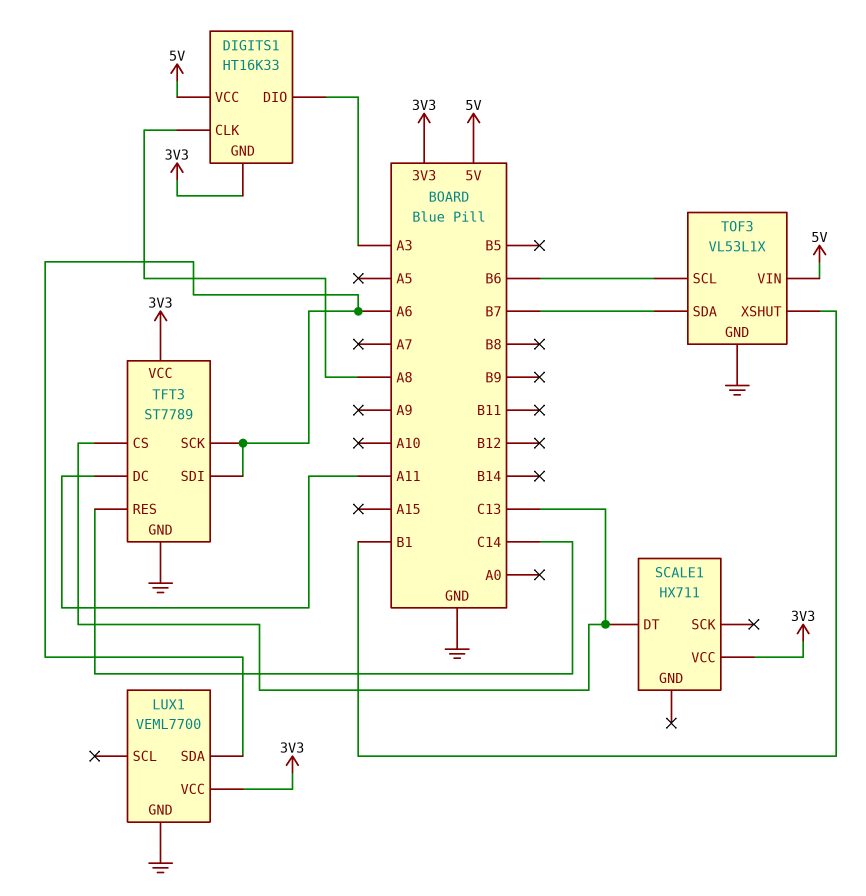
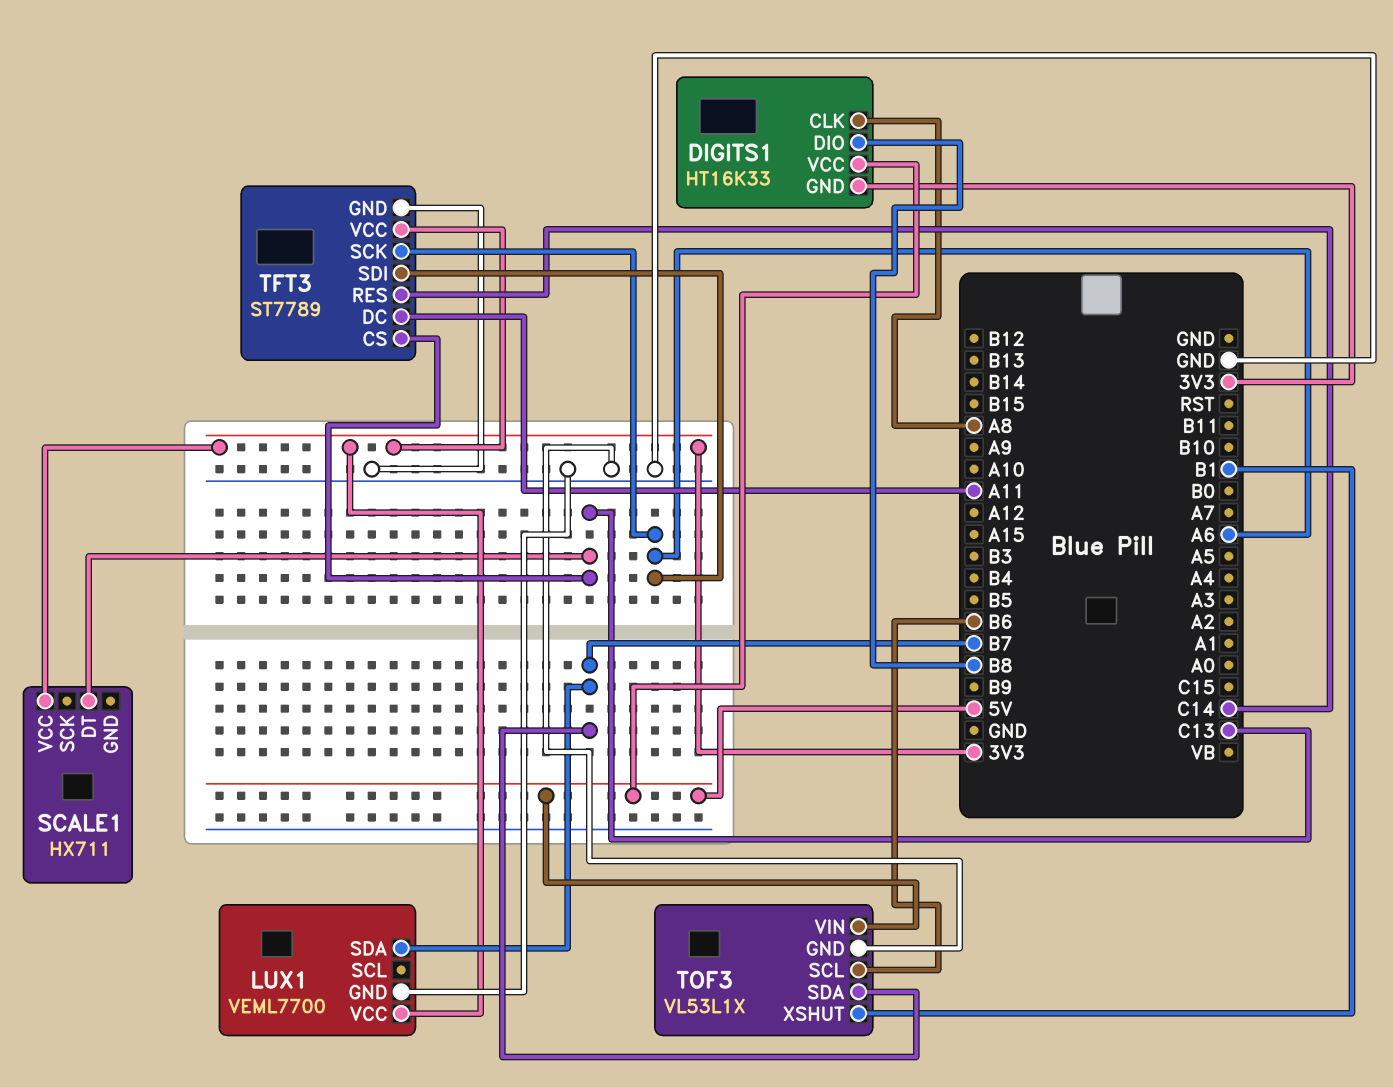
DIGITS1 pin DIO: A3 -> B8
LUX1 pin SDA: A6 -> B7

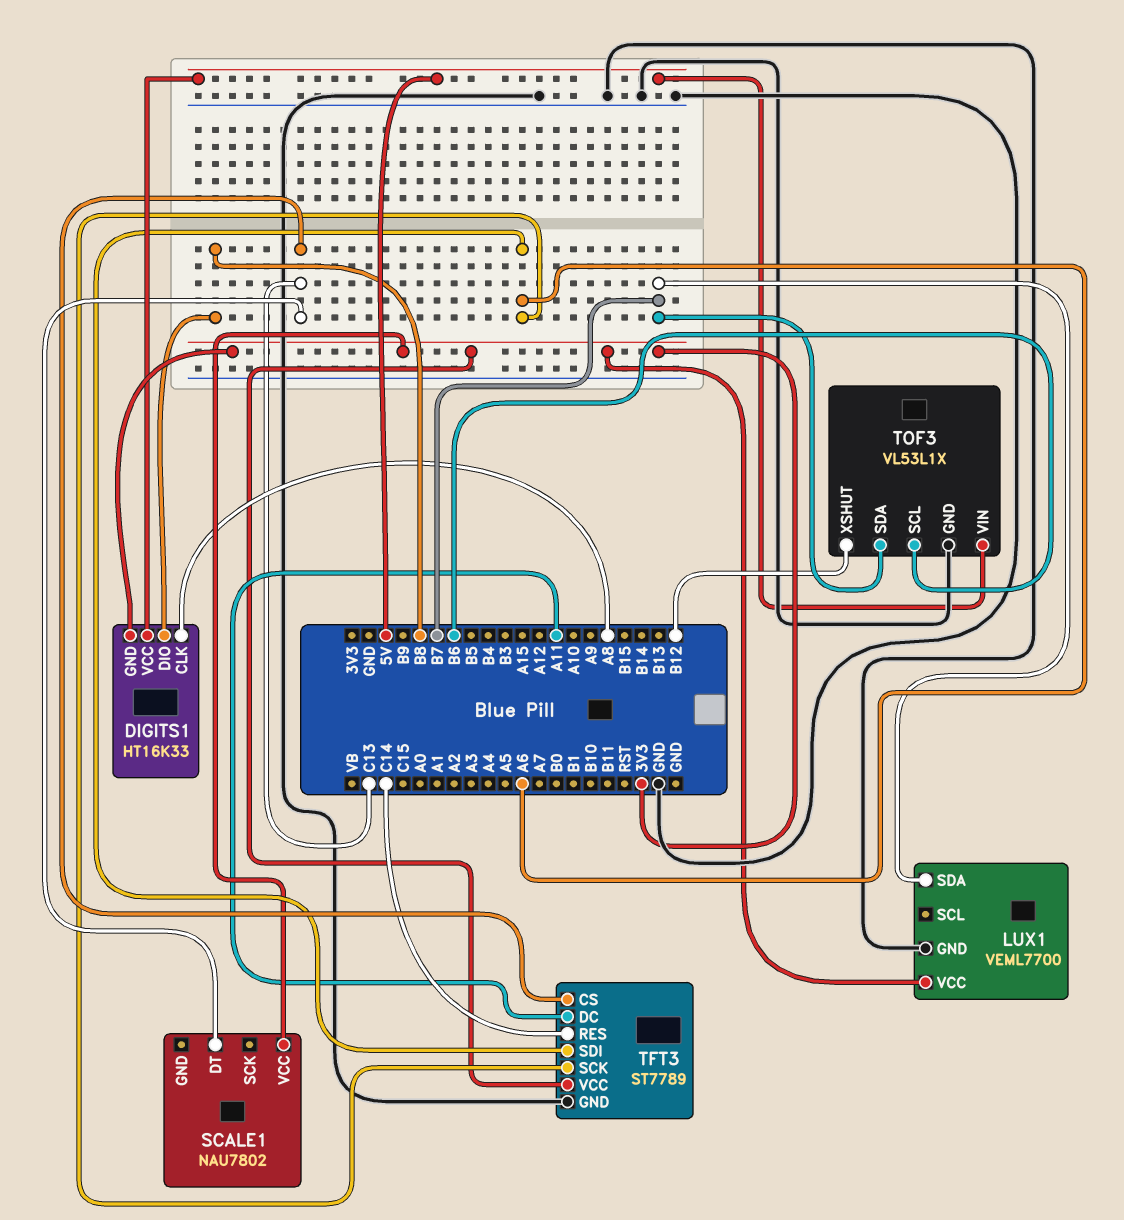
SCALE1: HX711 -> NAU7802
TOF3 pin XSHUT: B1 -> B12

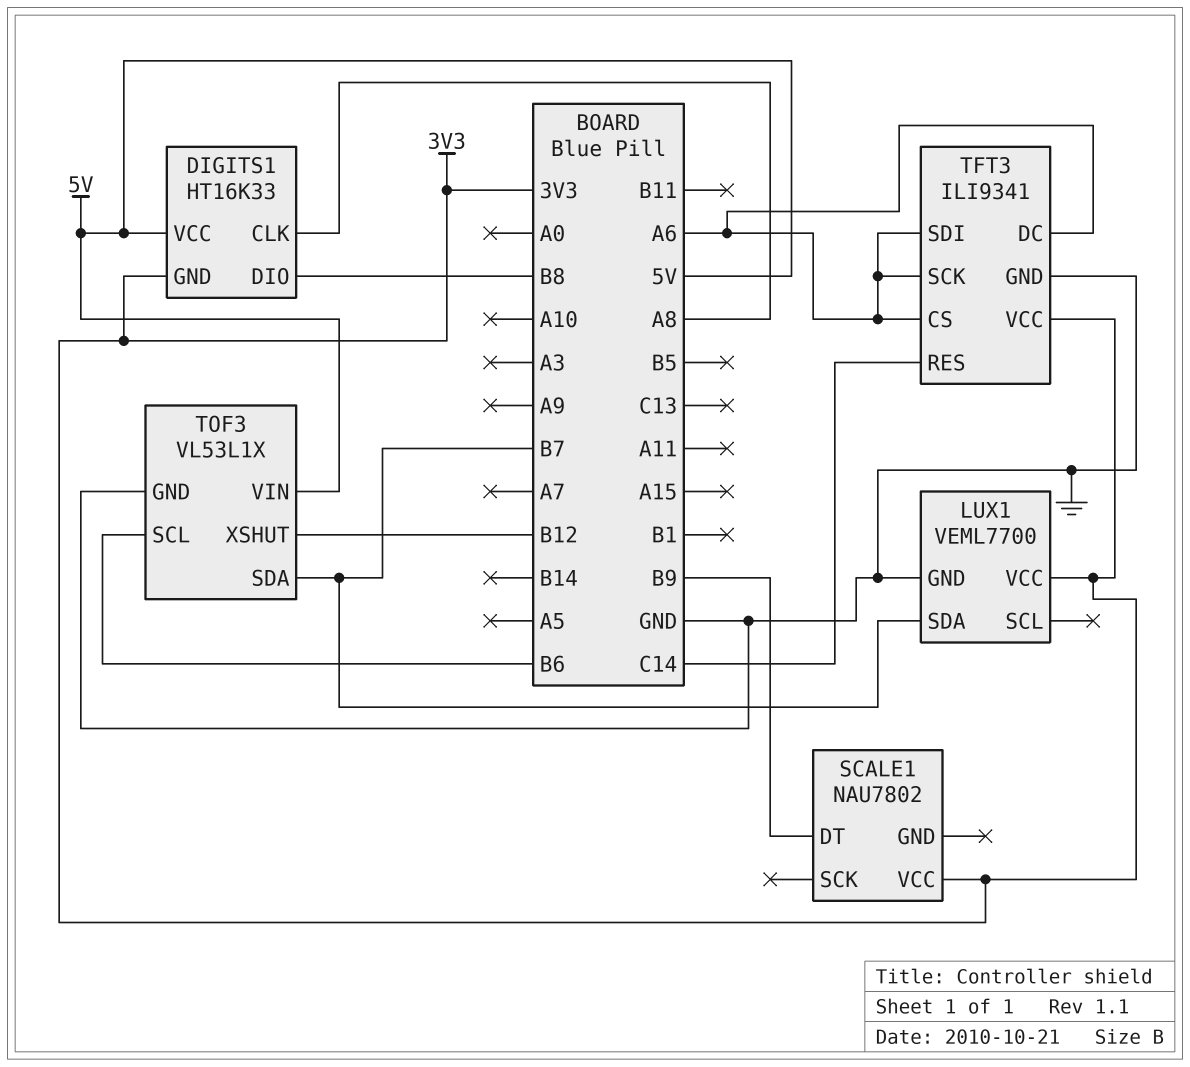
SCALE1 pin DT: C13 -> B9
TFT3: ST7789 -> ILI9341
TFT3 pin CS: C13 -> A6
TFT3 pin DC: A11 -> A6

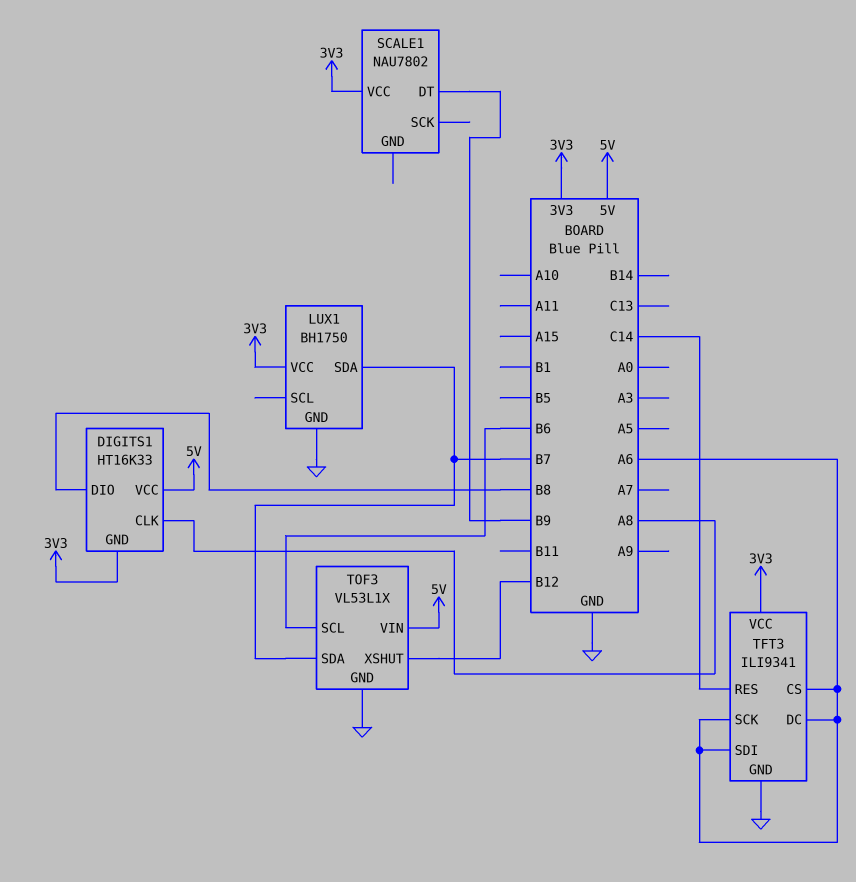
LUX1: VEML7700 -> BH1750

